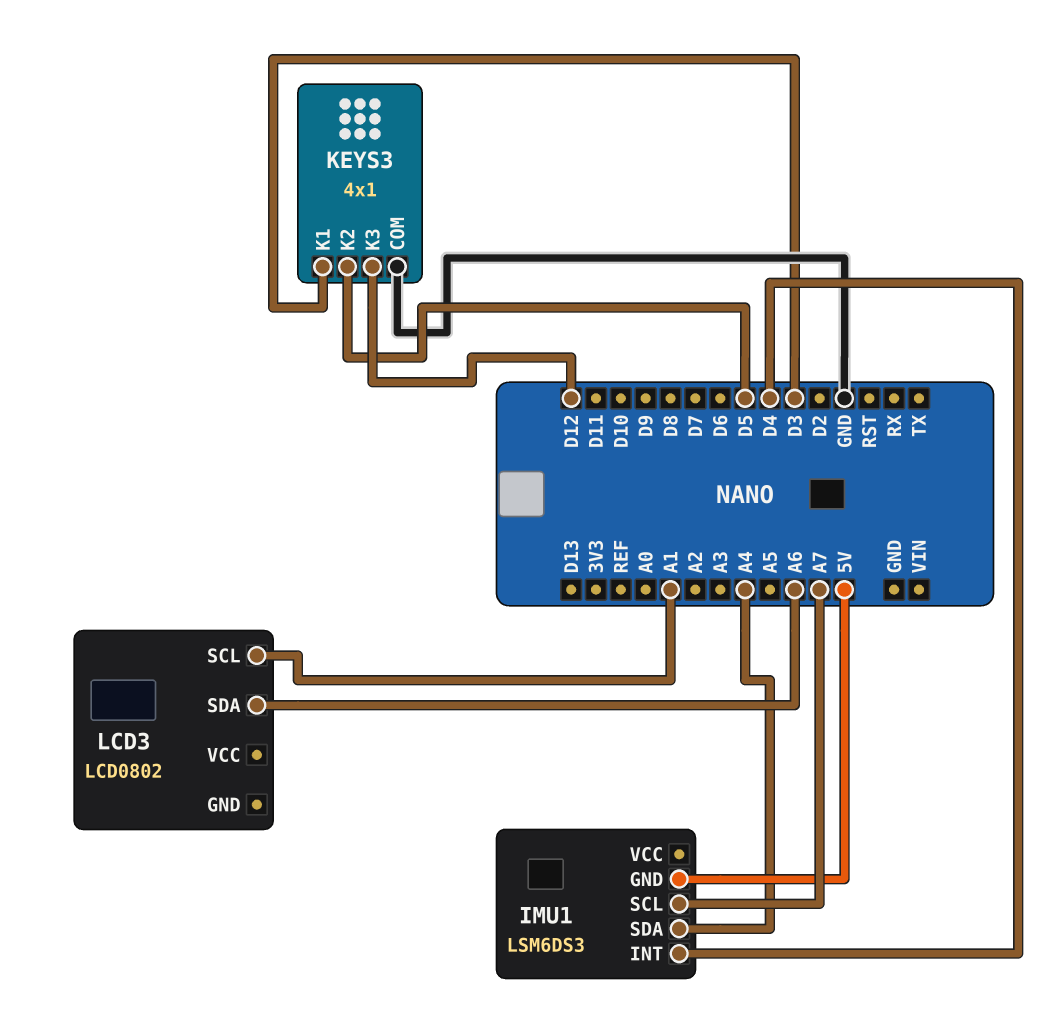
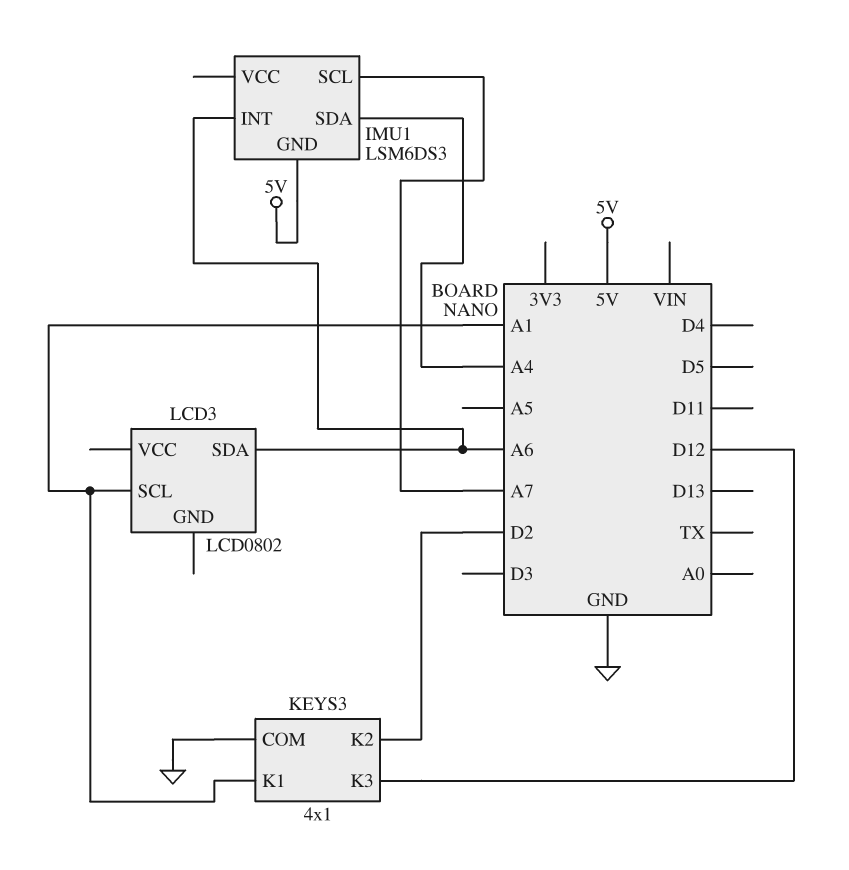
IMU1 pin INT: D4 -> A6
KEYS3 pin K1: D3 -> A1
KEYS3 pin K2: D5 -> D2

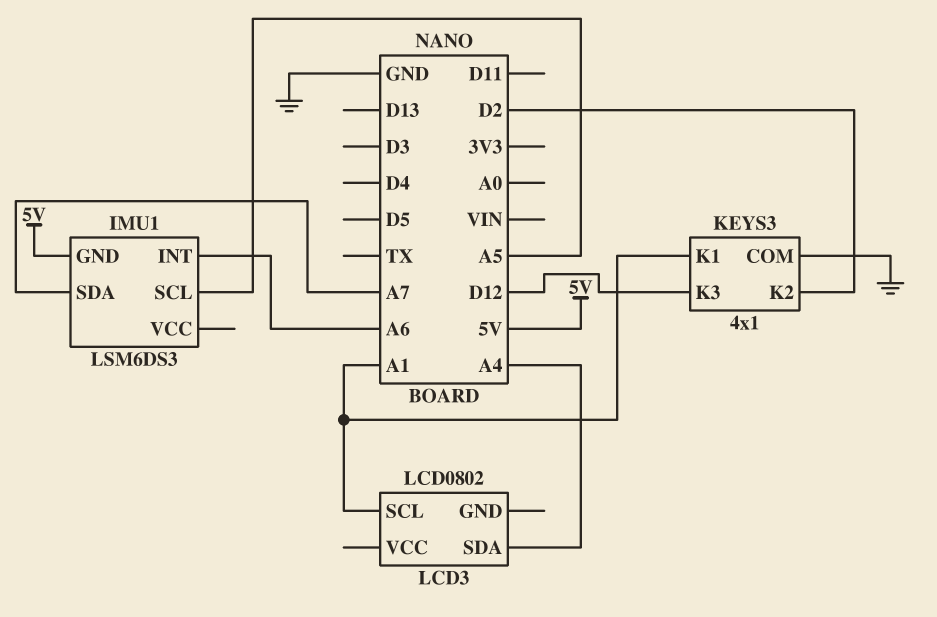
IMU1 pin SCL: A7 -> A5
IMU1 pin SDA: A4 -> A7
LCD3 pin SDA: A6 -> A4

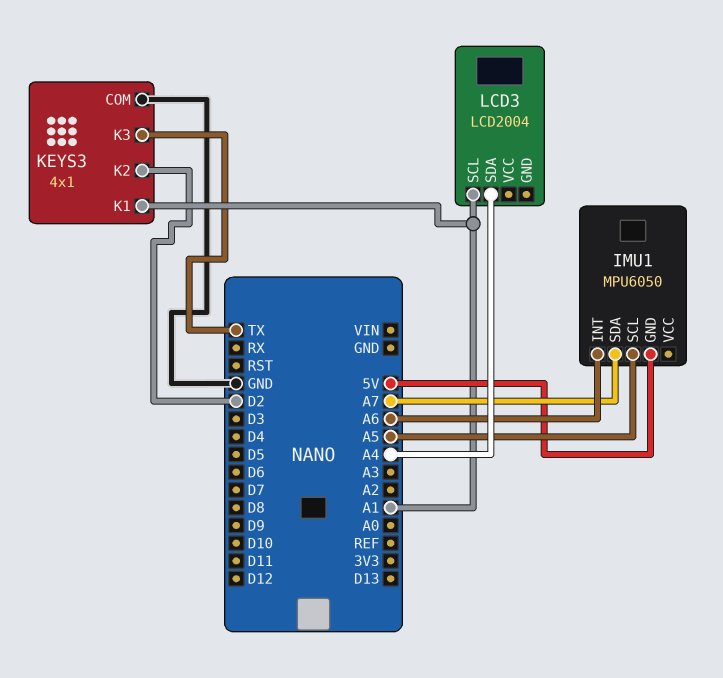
IMU1: LSM6DS3 -> MPU6050
KEYS3 pin K3: D12 -> TX
LCD3: LCD0802 -> LCD2004

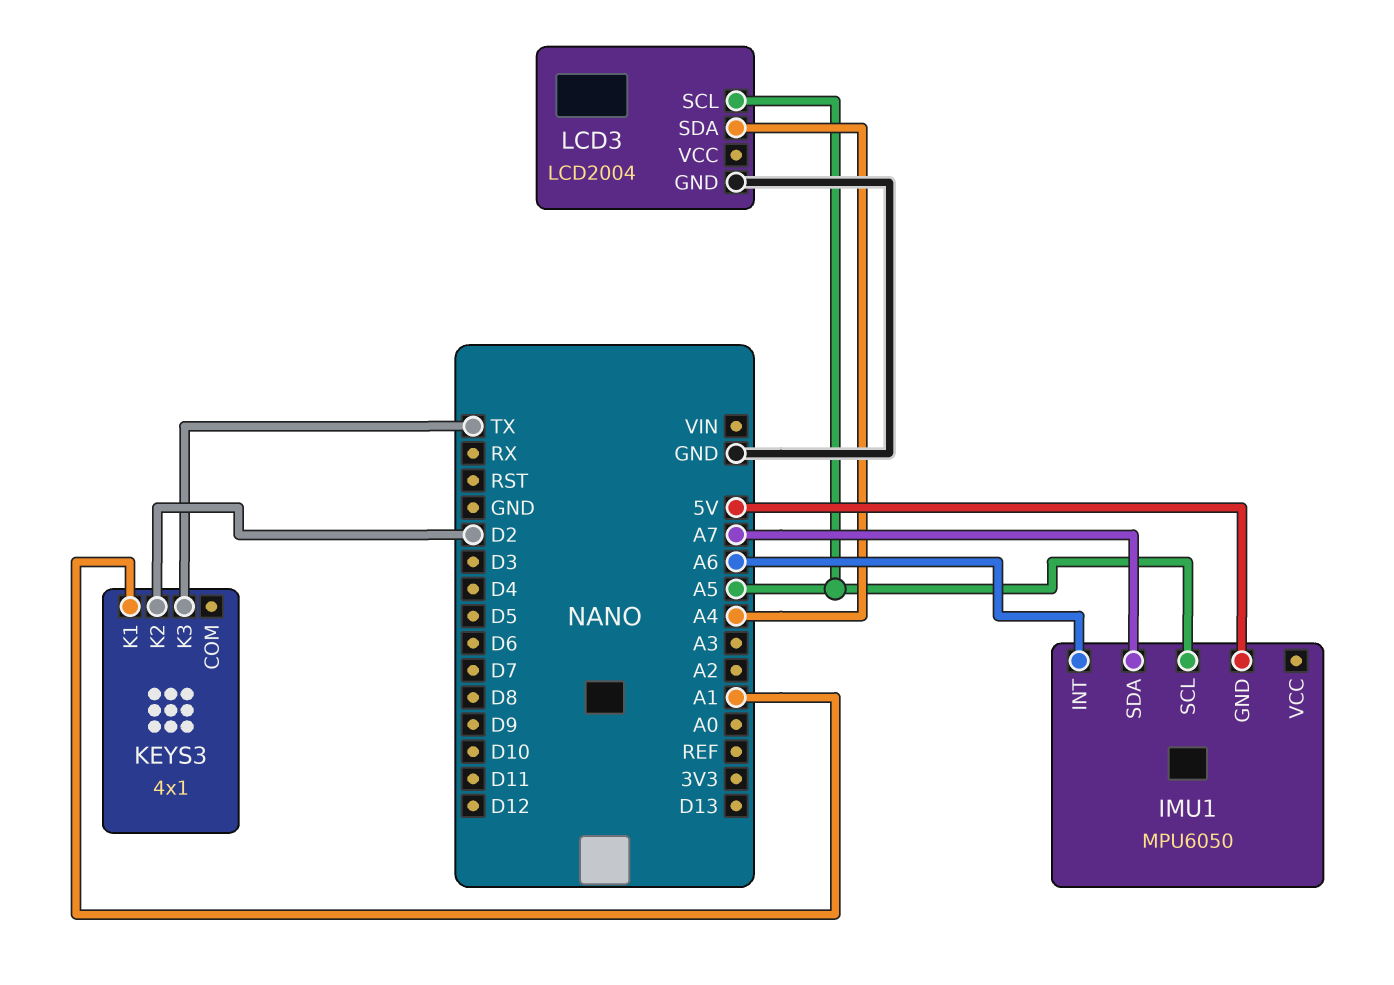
KEYS3 pin COM: GND -> none
LCD3 pin GND: none -> GND
LCD3 pin SCL: A1 -> A5

